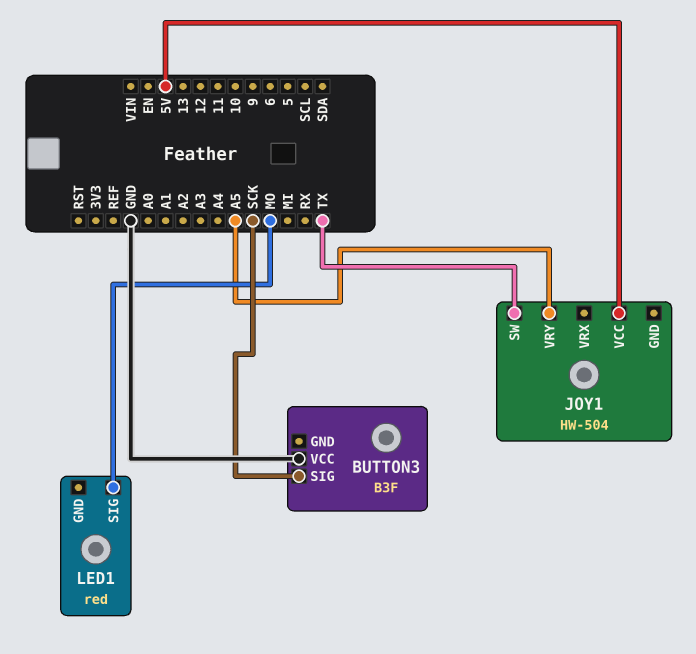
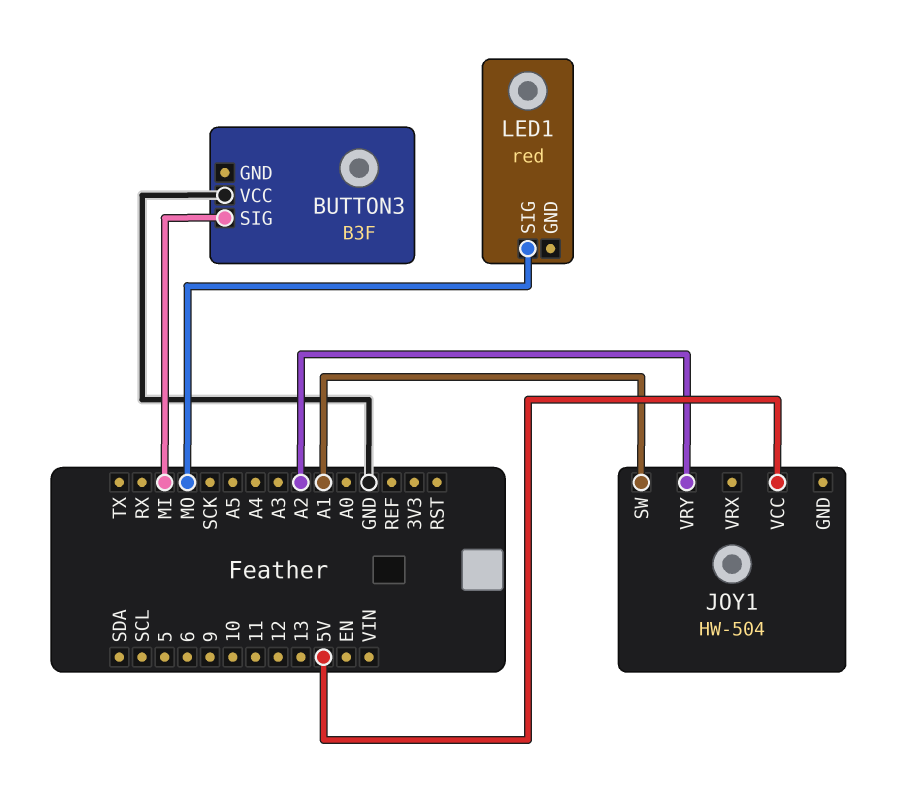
BUTTON3 pin SIG: SCK -> MI
JOY1 pin SW: TX -> A1
JOY1 pin VRY: A5 -> A2

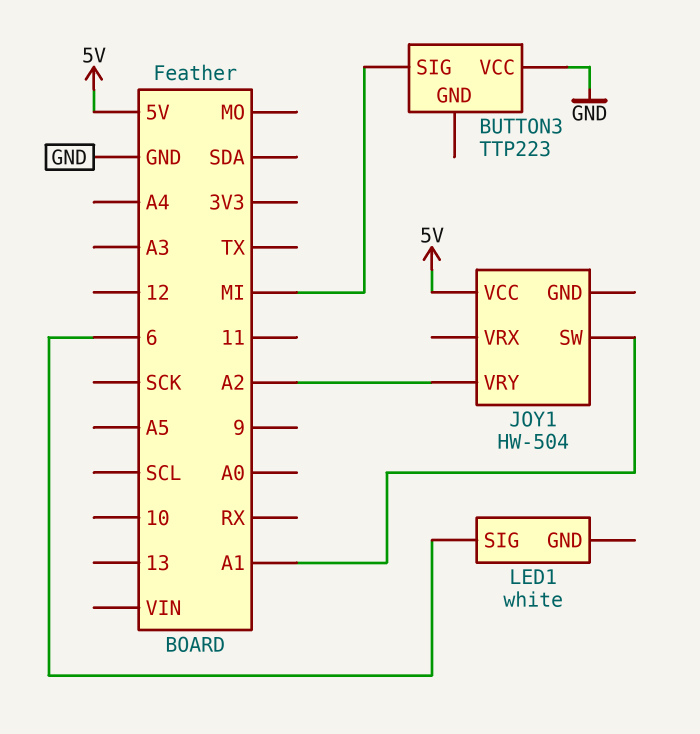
BUTTON3: B3F -> TTP223
LED1: red -> white
LED1 pin SIG: MO -> 6

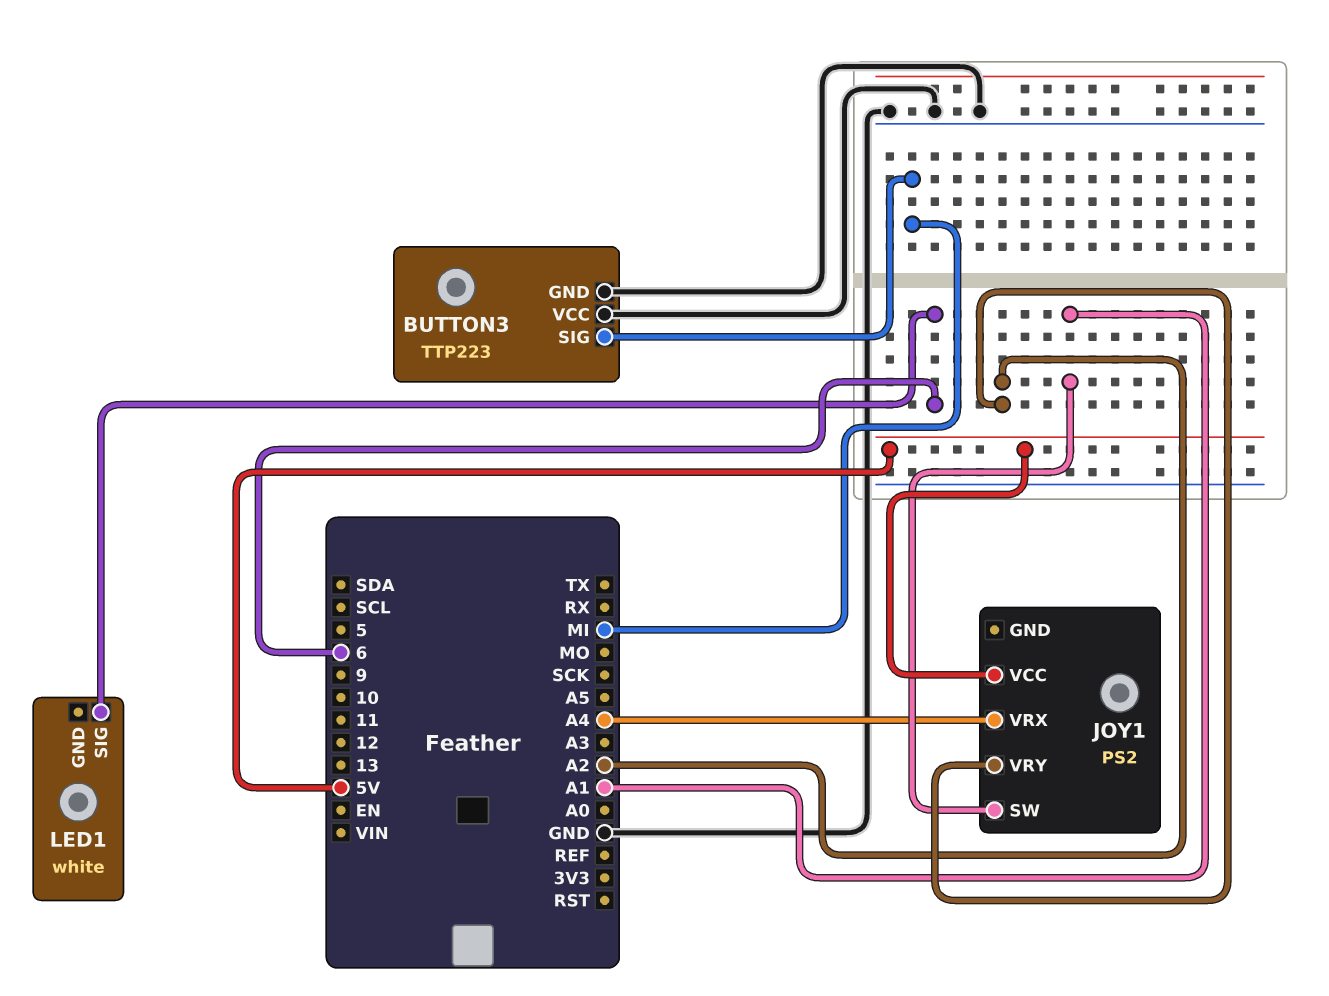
BUTTON3 pin GND: none -> GND
JOY1: HW-504 -> PS2
JOY1 pin VRX: none -> A4

